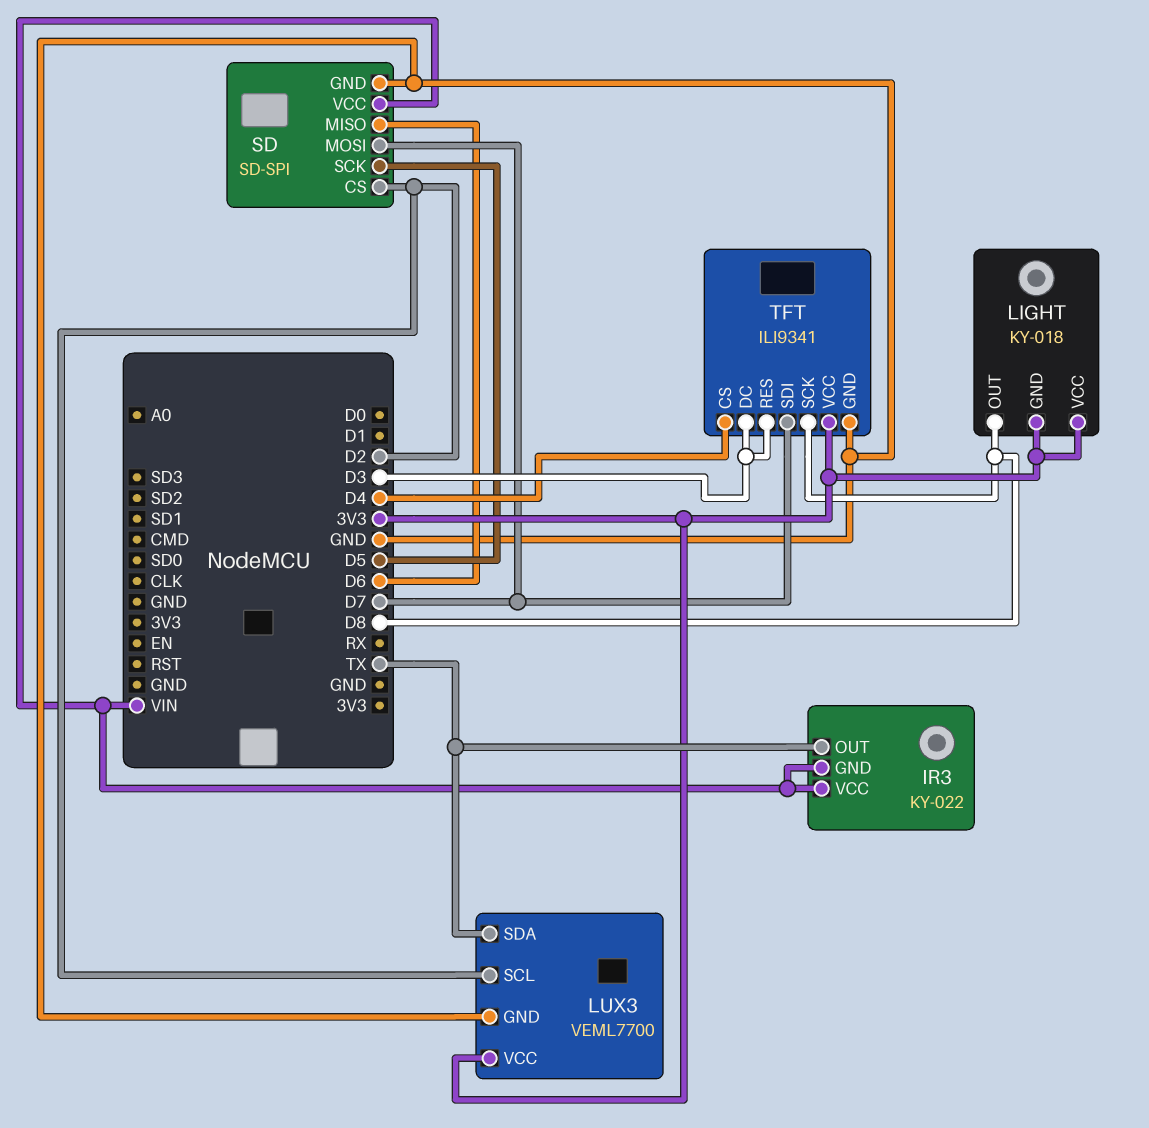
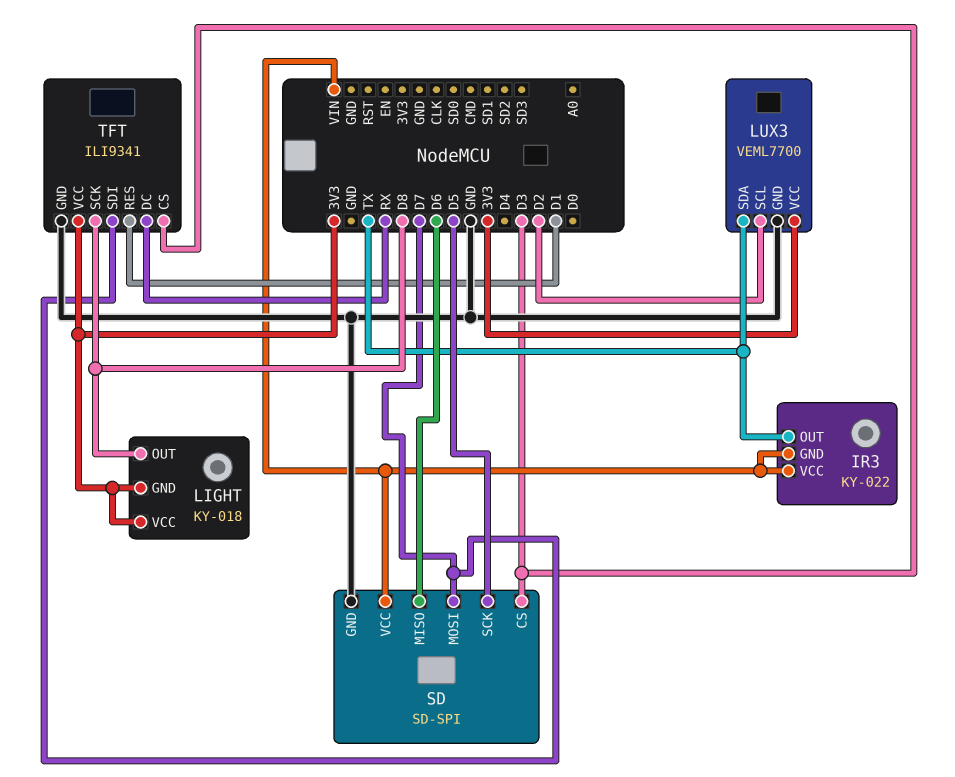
SD pin CS: D2 -> D3
TFT pin CS: D4 -> D3
TFT pin DC: D3 -> RX
TFT pin RES: D3 -> D1

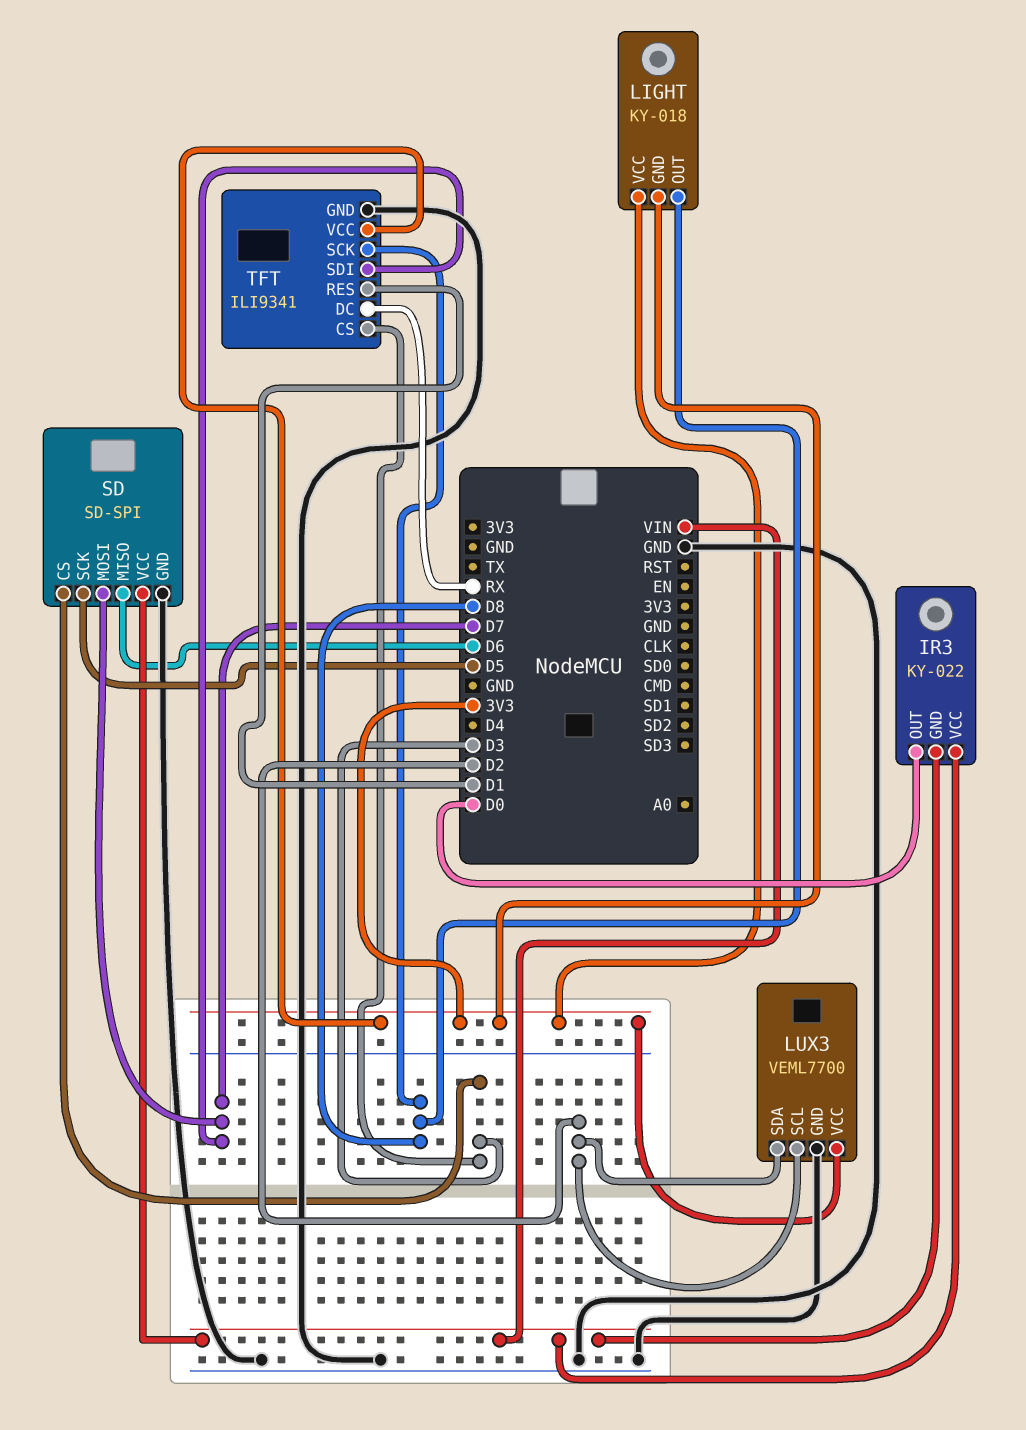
IR3 pin OUT: TX -> D0
LUX3 pin SDA: TX -> D2

